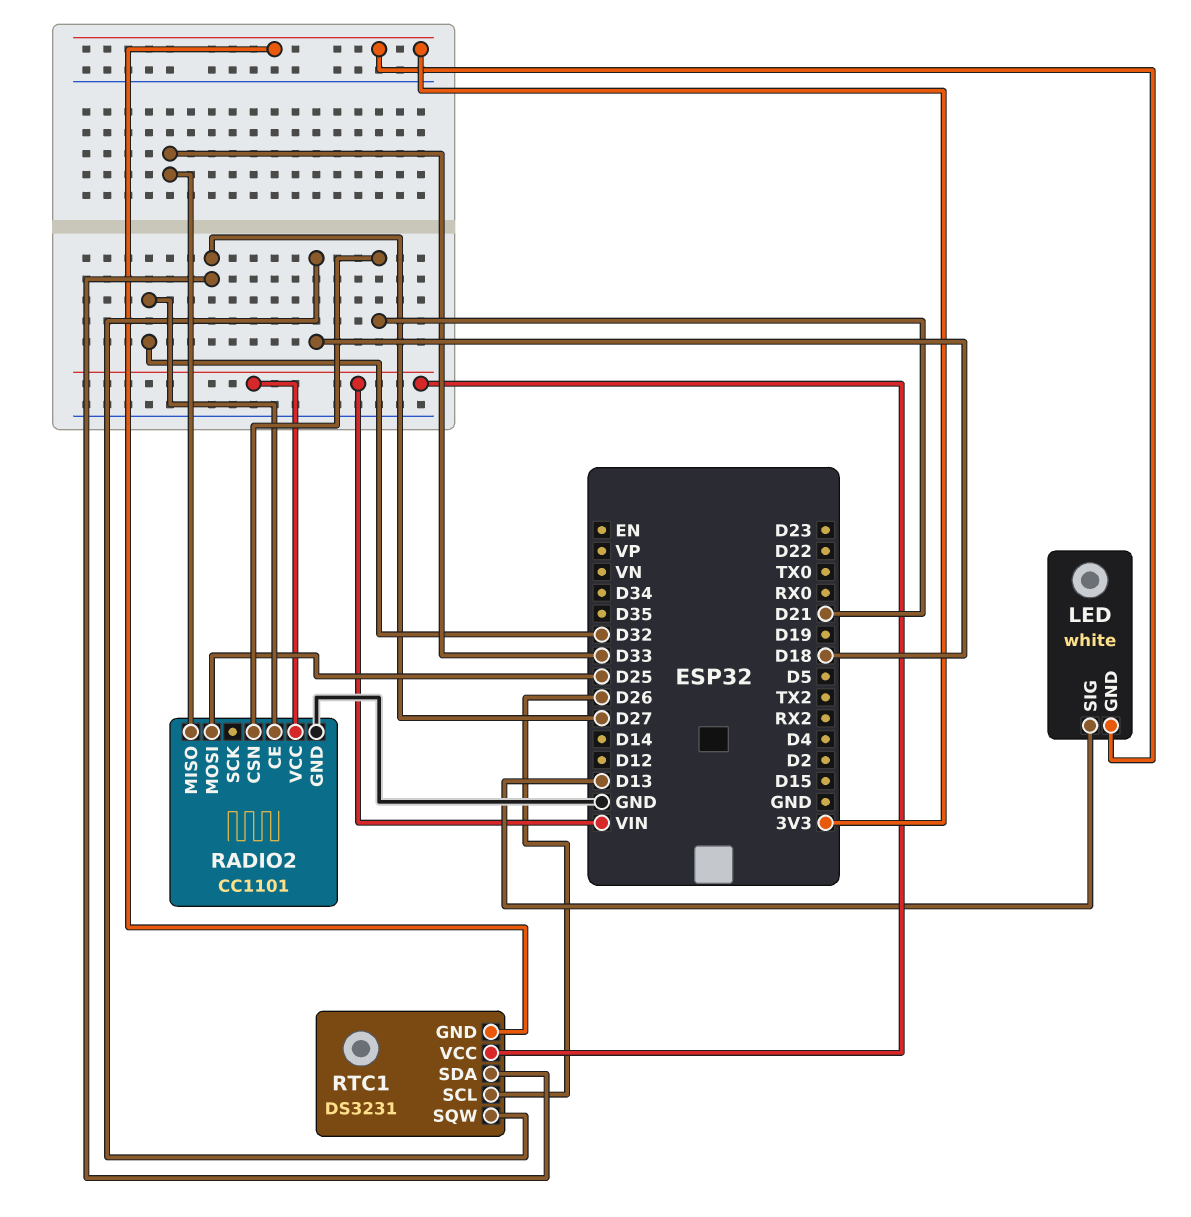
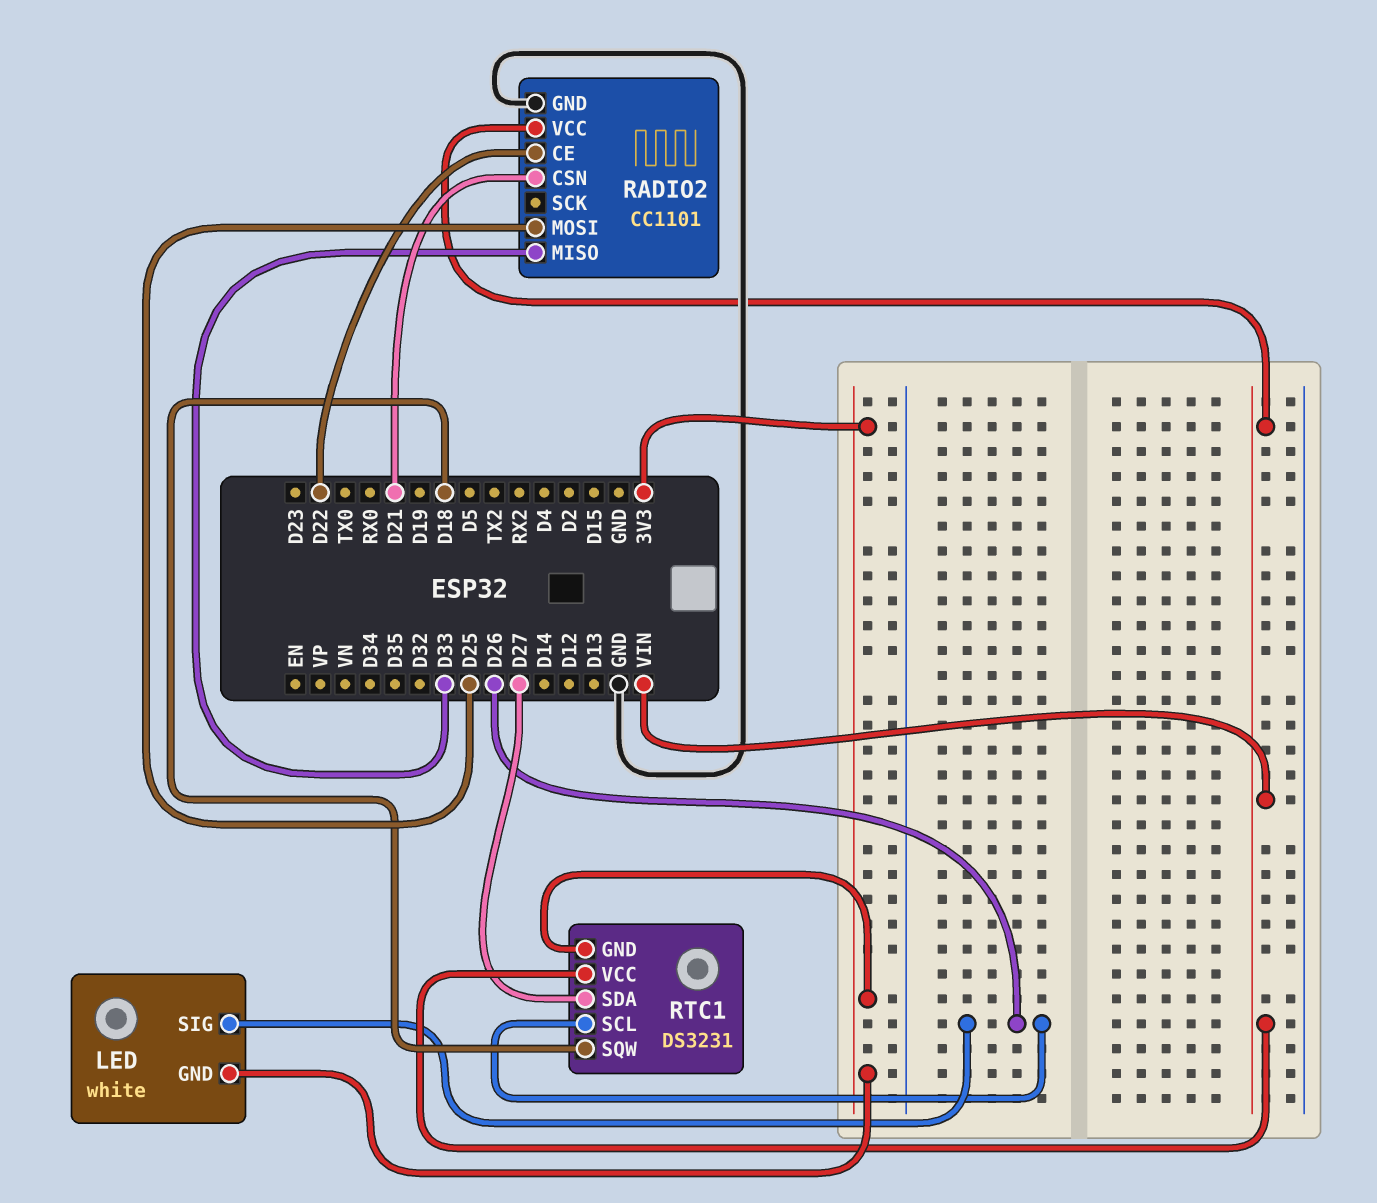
LED pin SIG: D13 -> D26
RADIO2 pin CE: D32 -> D22

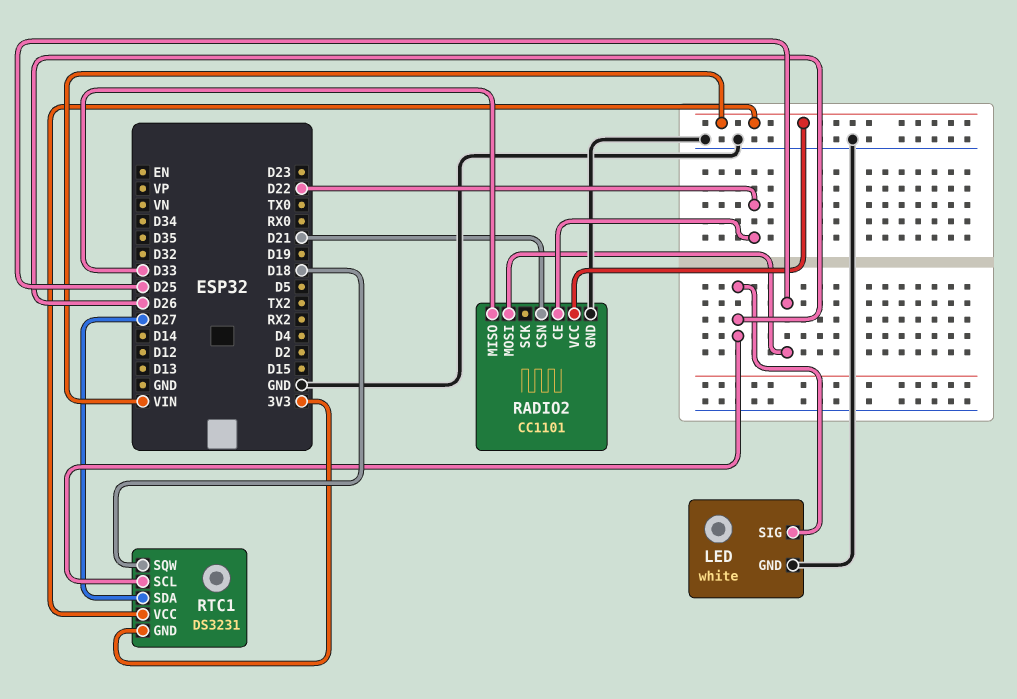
LED pin GND: 3V3 -> GND

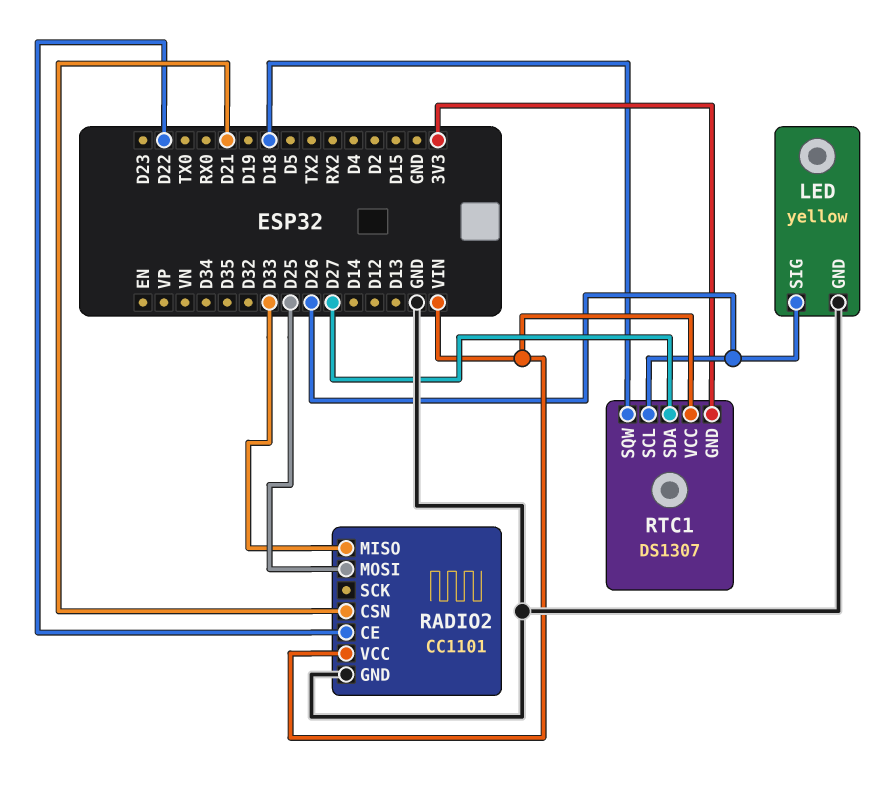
LED: white -> yellow
RTC1: DS3231 -> DS1307

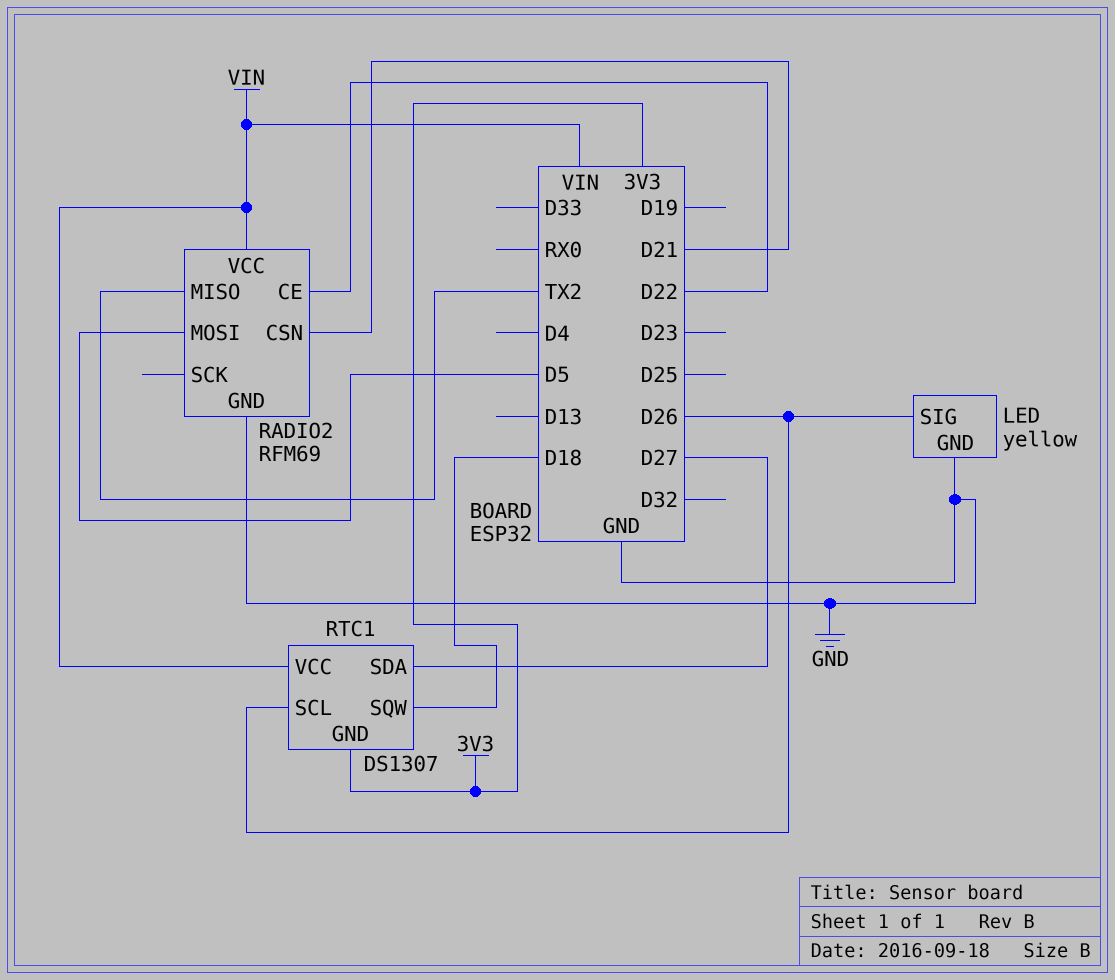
RADIO2: CC1101 -> RFM69
RADIO2 pin MISO: D33 -> TX2
RADIO2 pin MOSI: D25 -> D5

